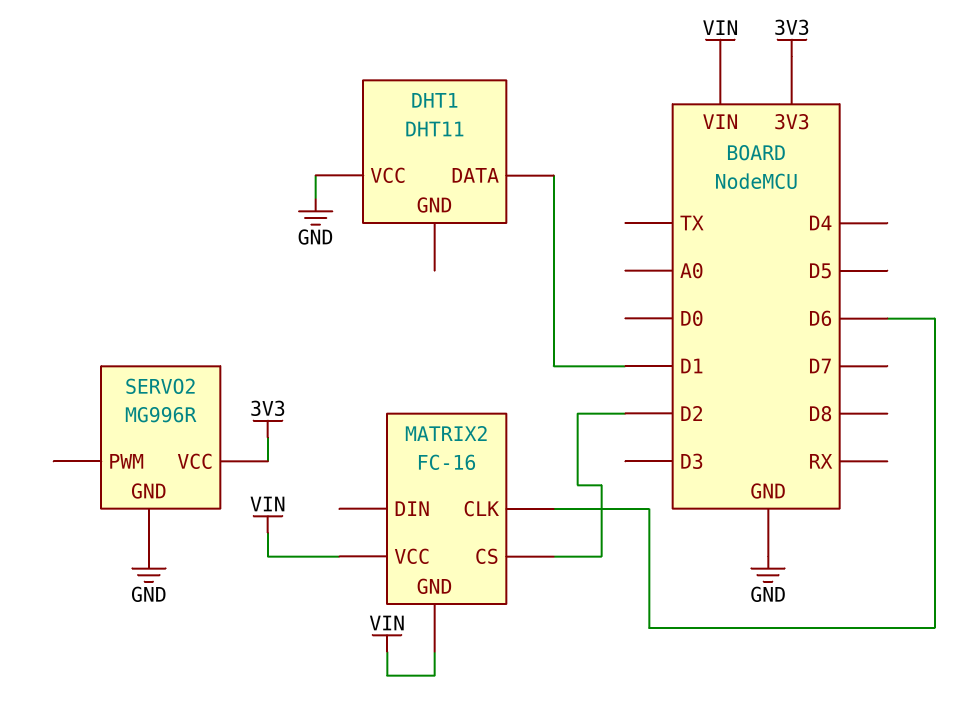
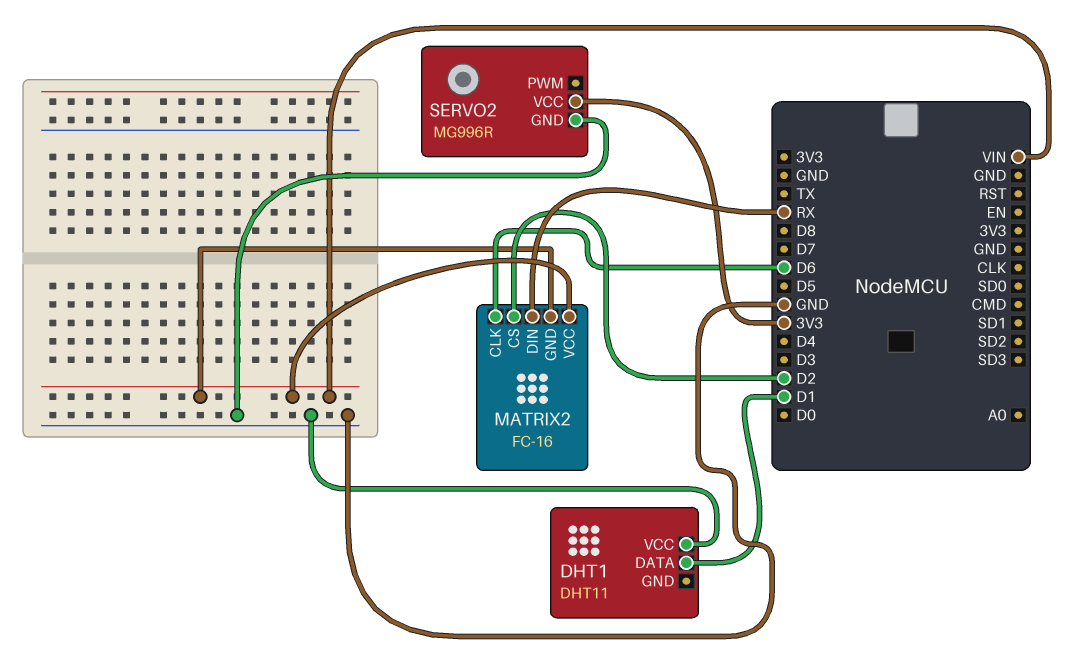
MATRIX2 pin DIN: none -> RX

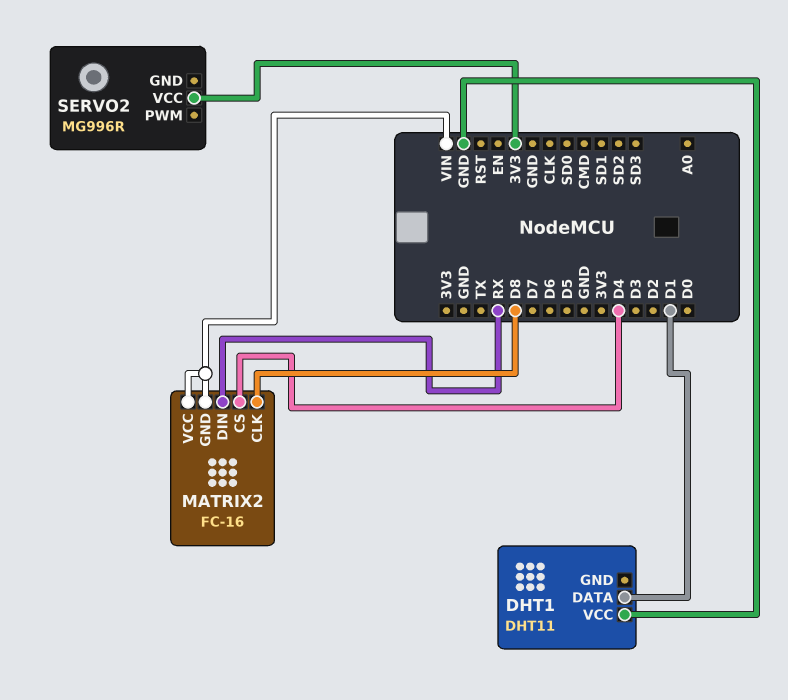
MATRIX2 pin CLK: D6 -> D8
MATRIX2 pin CS: D2 -> D4
SERVO2 pin GND: GND -> none

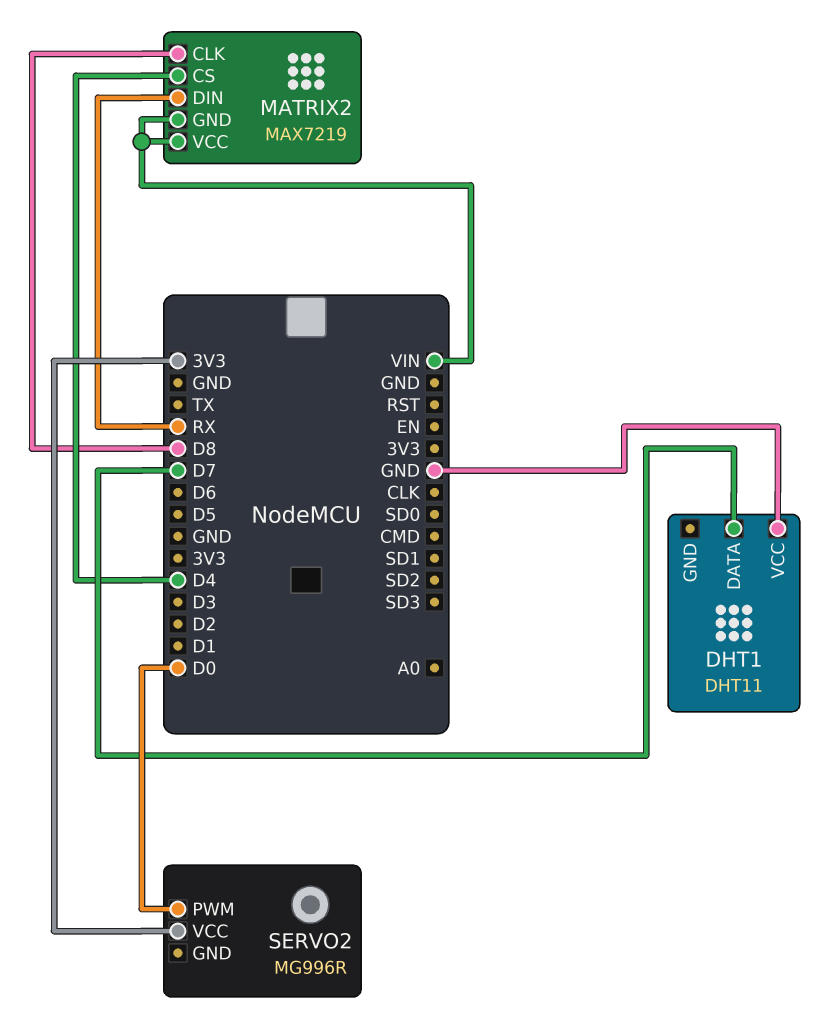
DHT1 pin DATA: D1 -> D7
MATRIX2: FC-16 -> MAX7219
SERVO2 pin PWM: none -> D0

